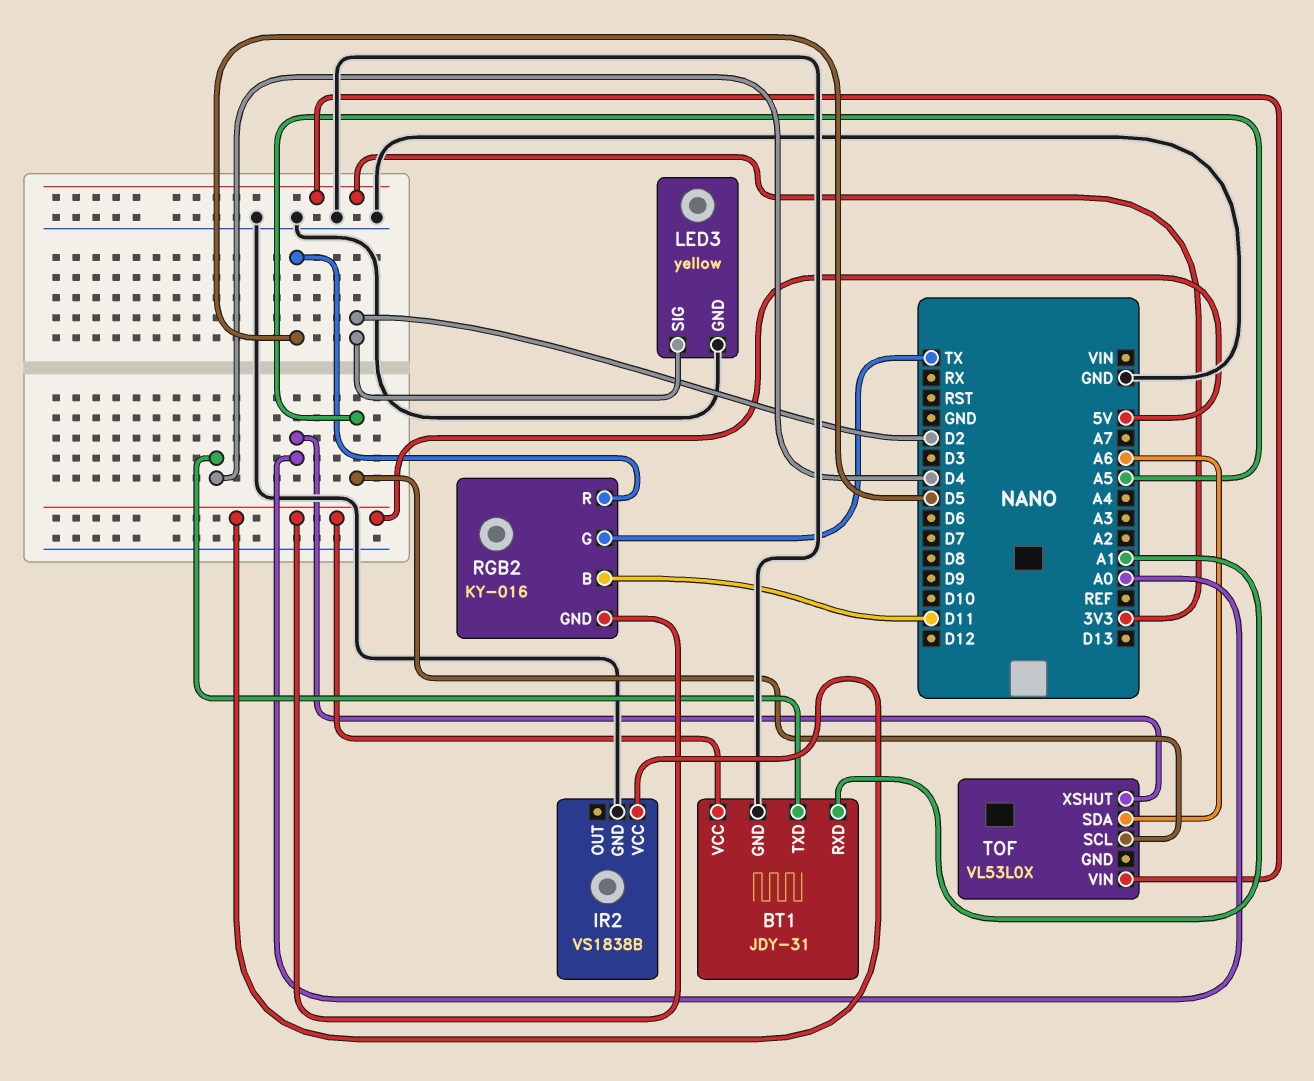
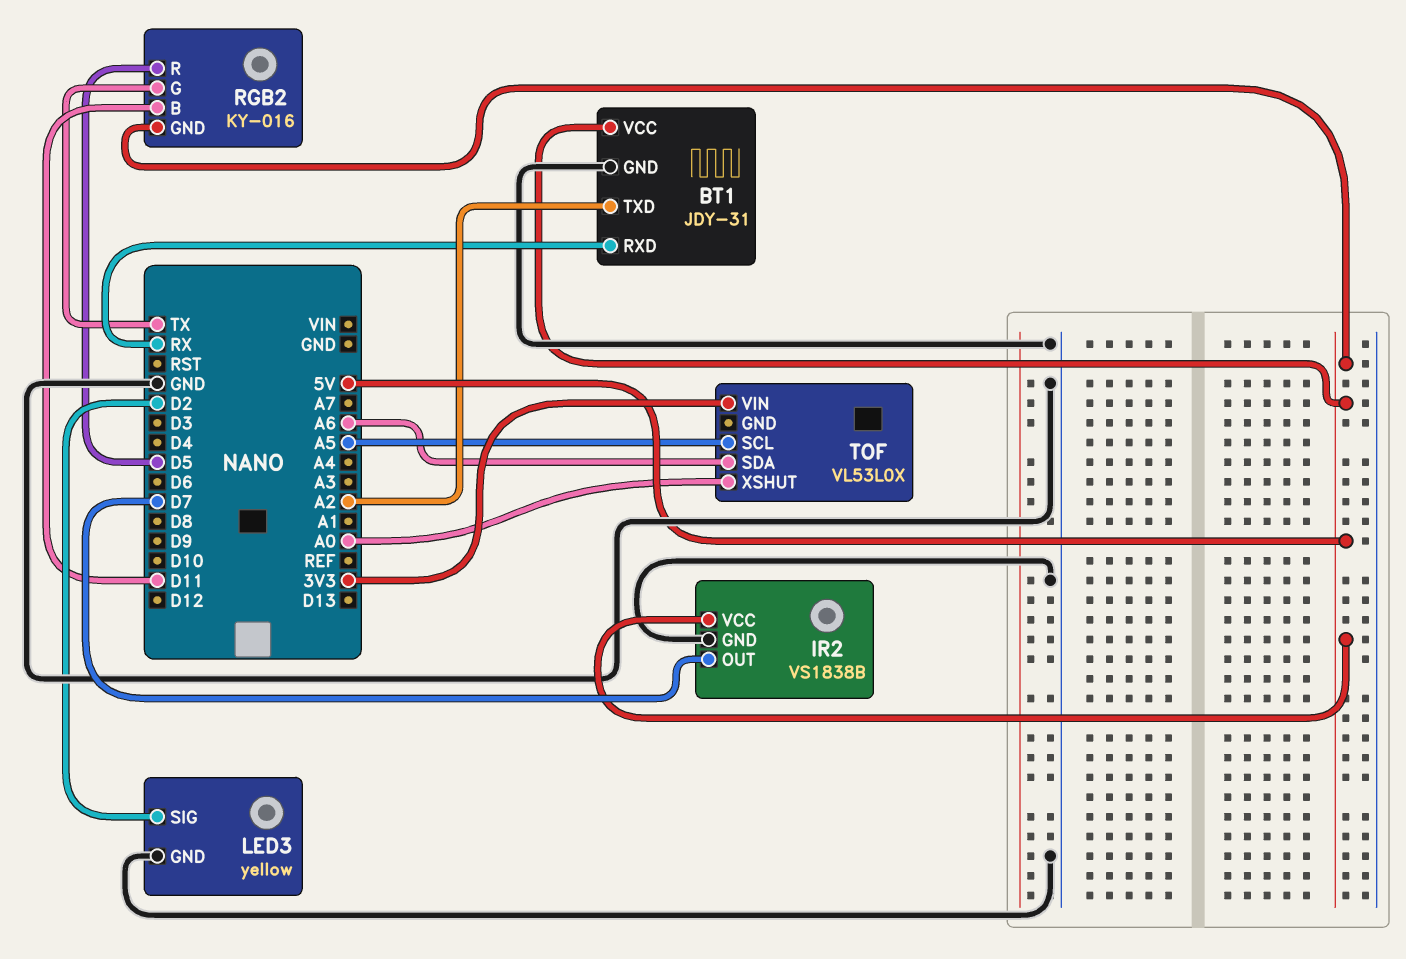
BT1 pin RXD: A1 -> RX
BT1 pin TXD: D4 -> A2
IR2 pin OUT: none -> D7

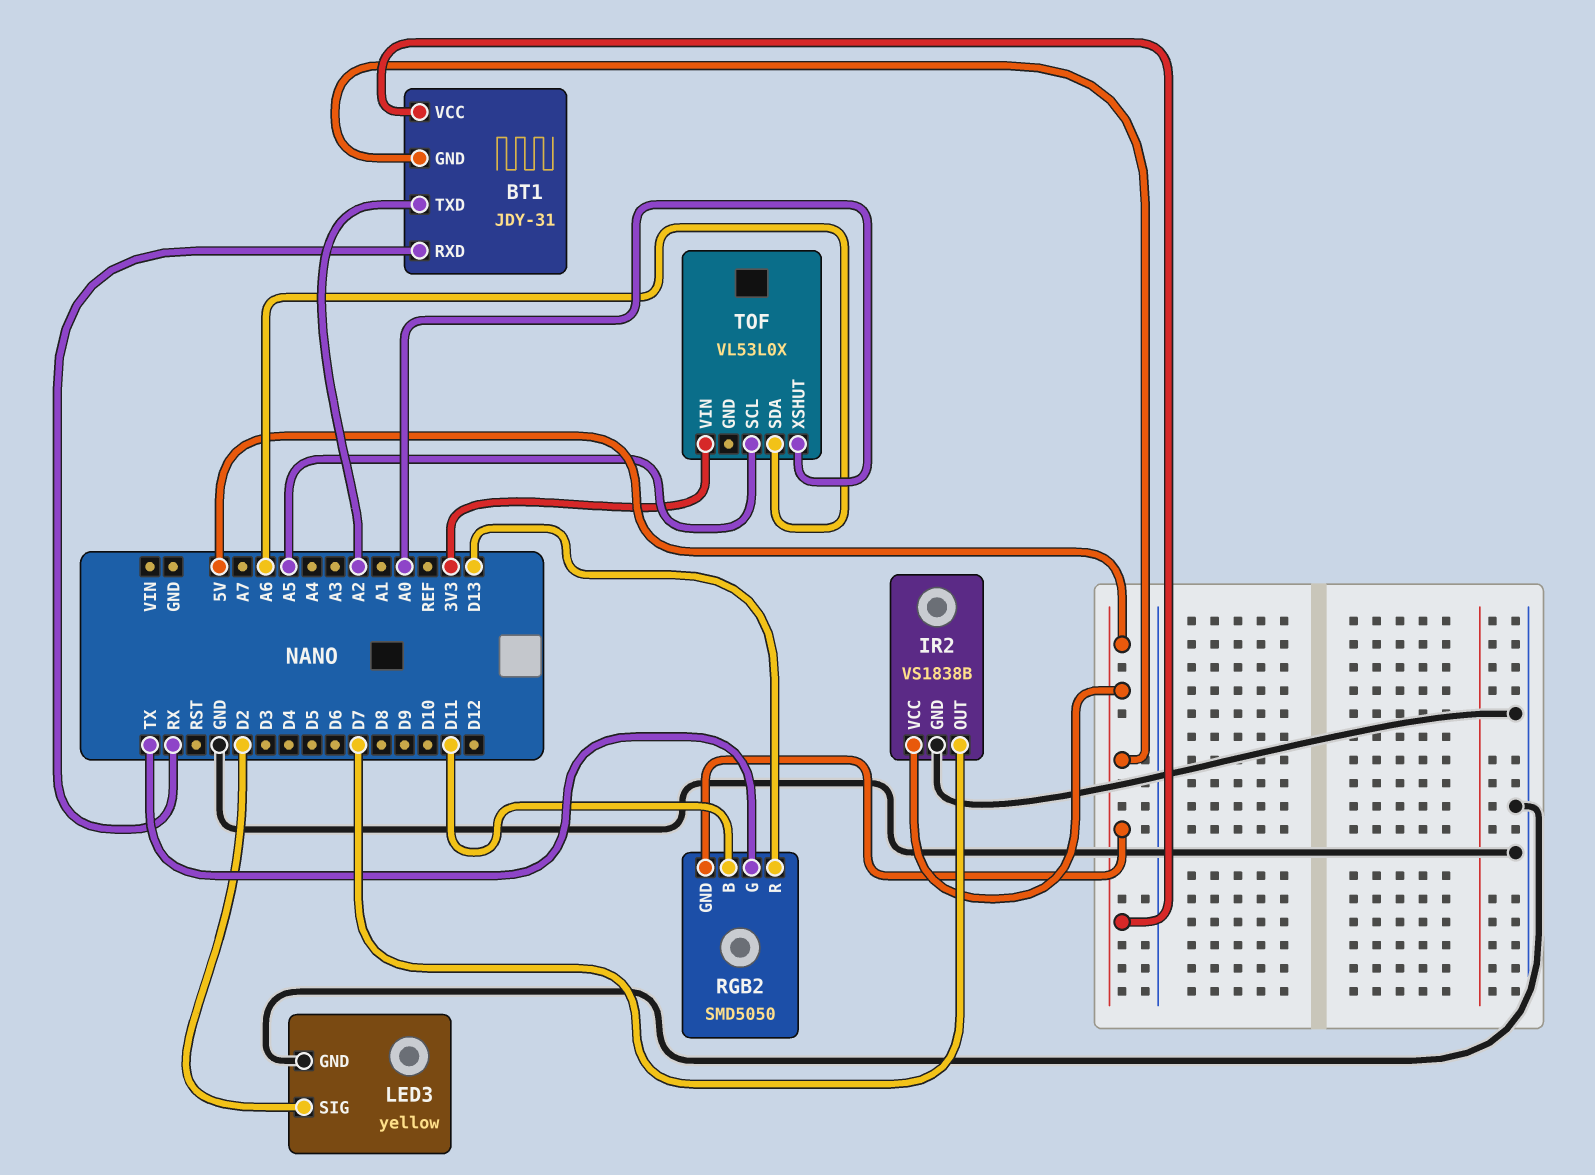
BT1 pin GND: GND -> 5V
RGB2: KY-016 -> SMD5050
RGB2 pin R: D5 -> D13

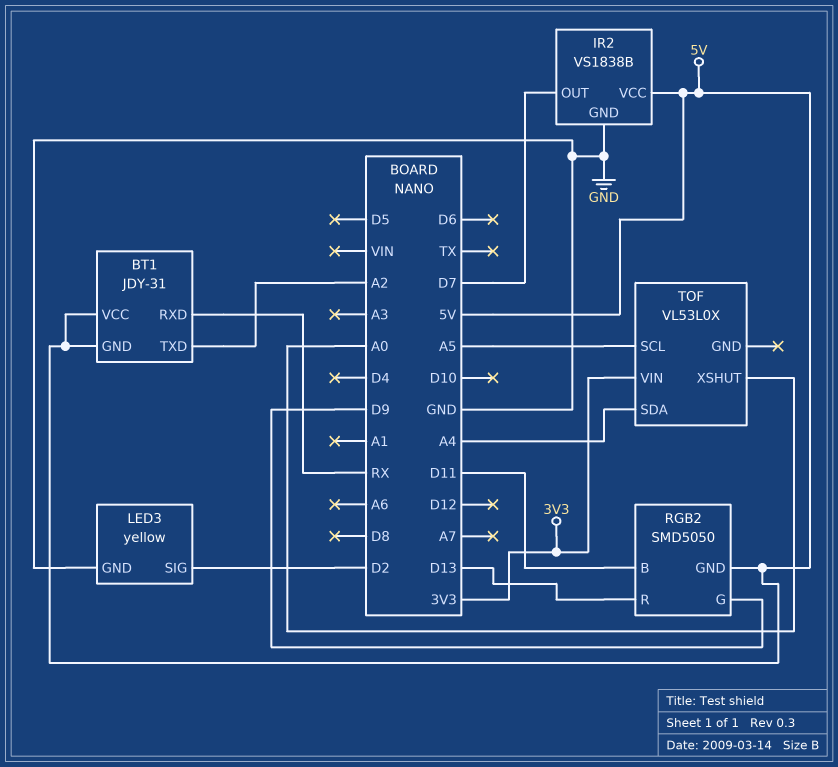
RGB2 pin G: TX -> D9
TOF pin SDA: A6 -> A4

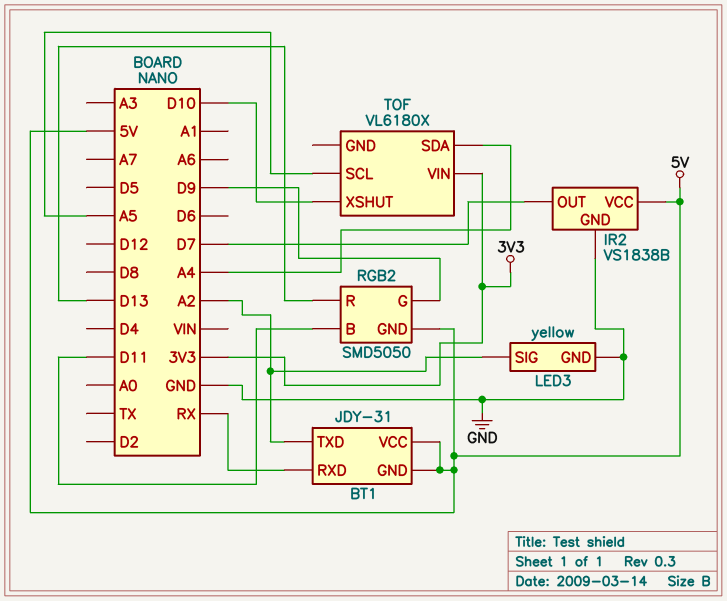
LED3 pin SIG: D2 -> A2
TOF: VL53L0X -> VL6180X
TOF pin XSHUT: A0 -> D10

